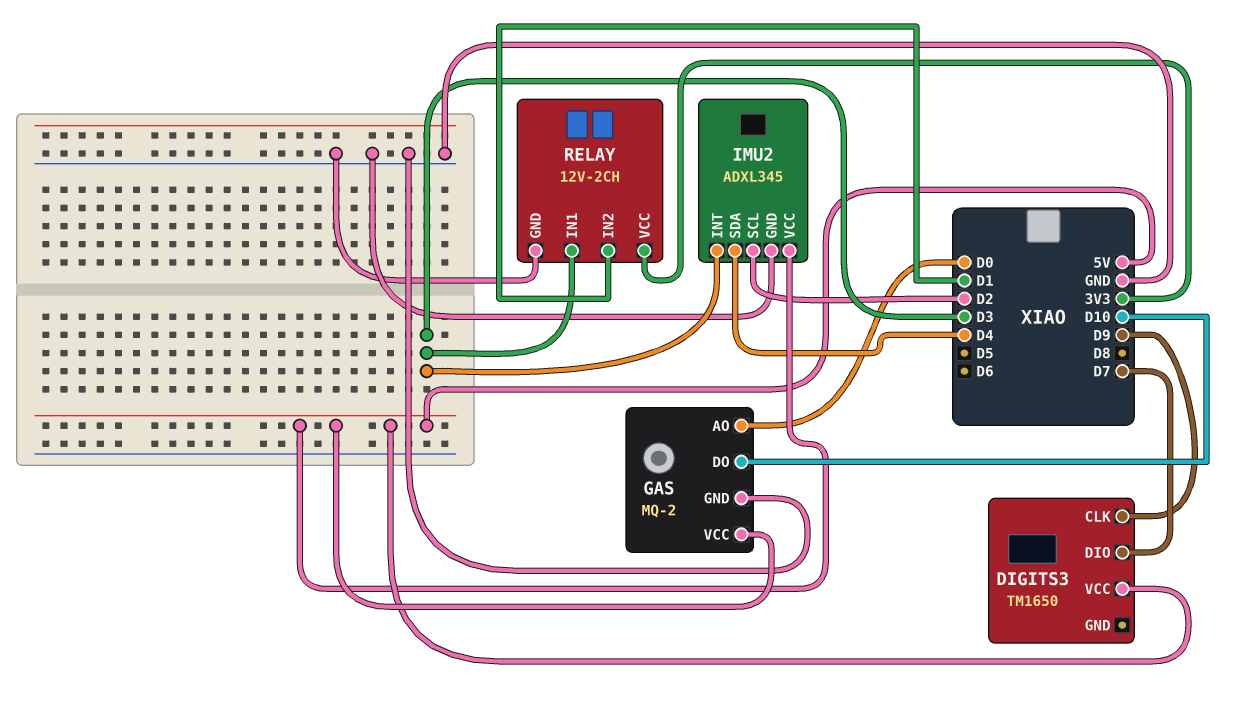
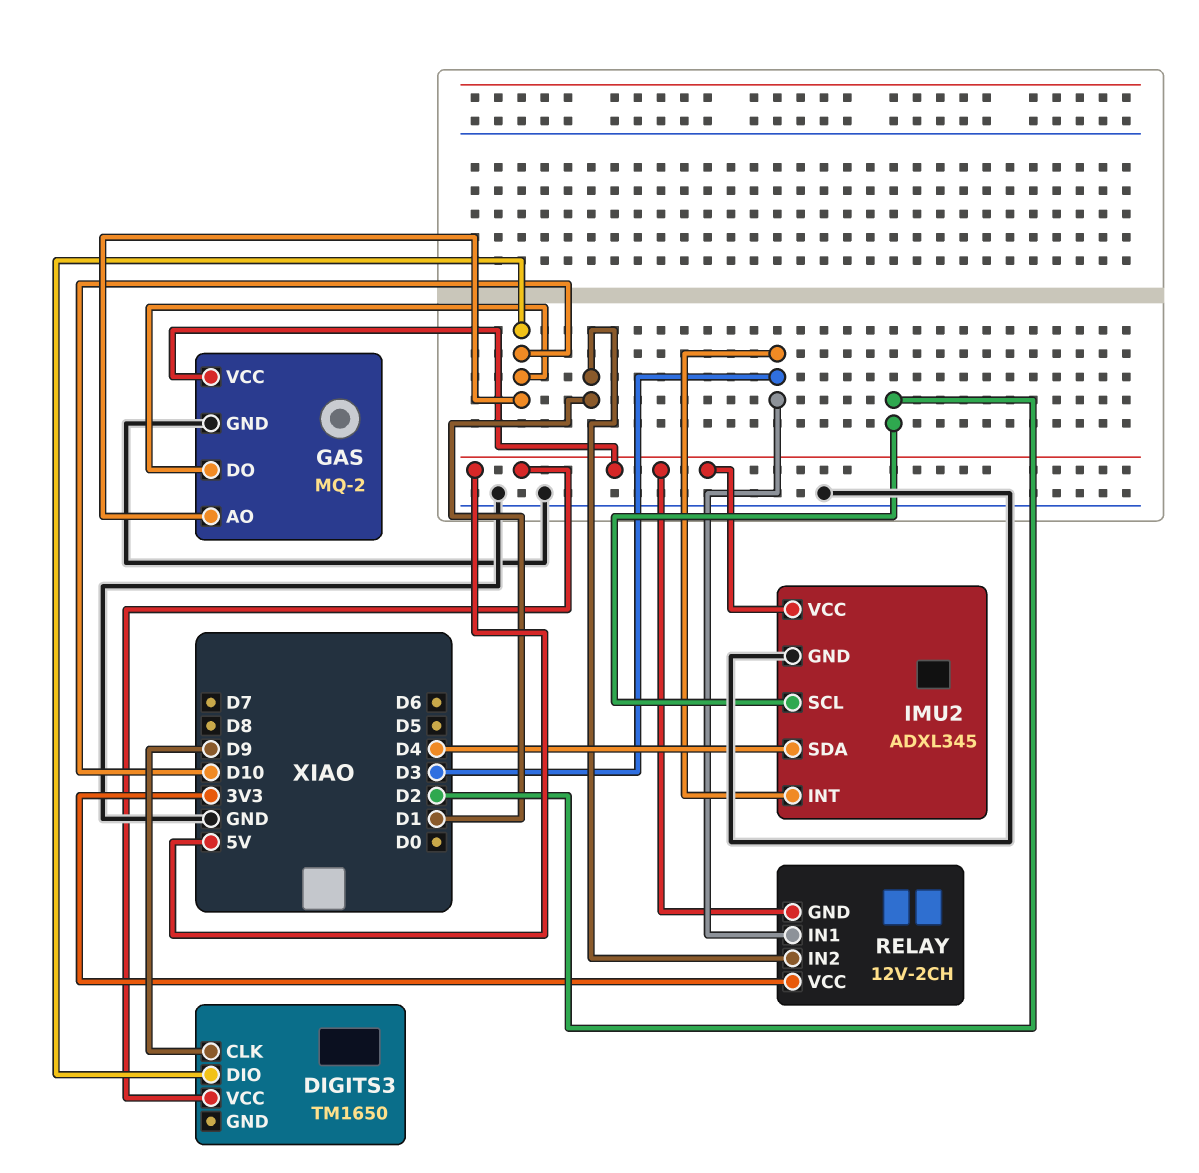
DIGITS3 pin DIO: D7 -> D10
GAS pin AO: D0 -> D10
RELAY pin GND: GND -> 5V

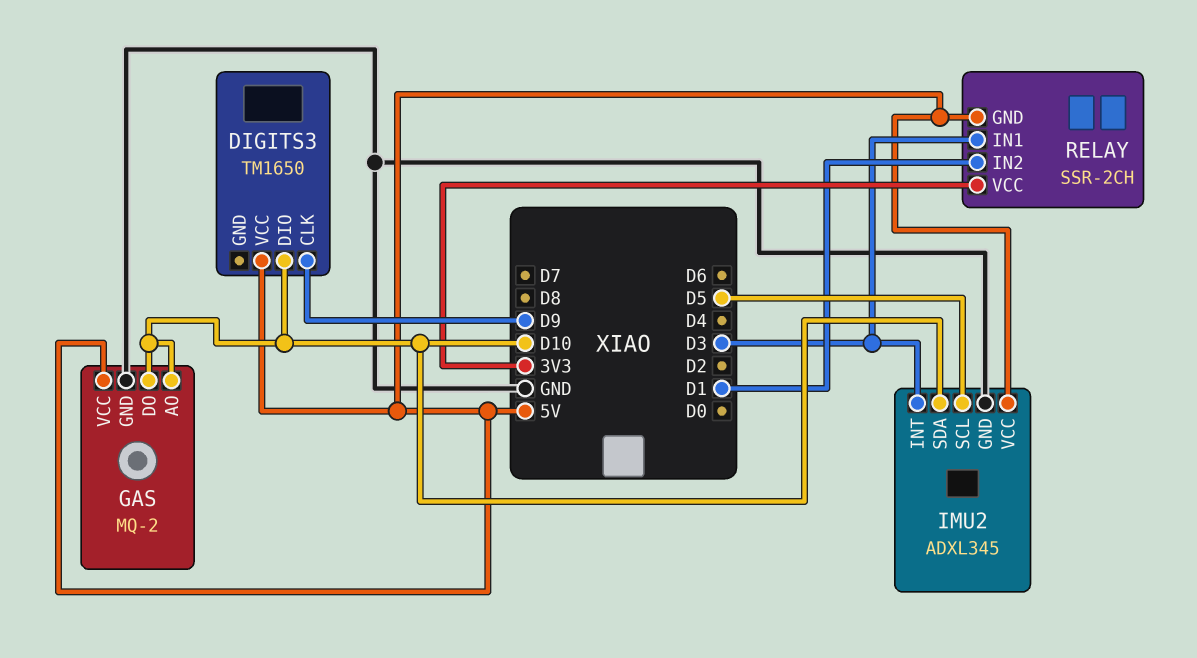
IMU2 pin SCL: D2 -> D5
IMU2 pin SDA: D4 -> D10
RELAY: 12V-2CH -> SSR-2CH

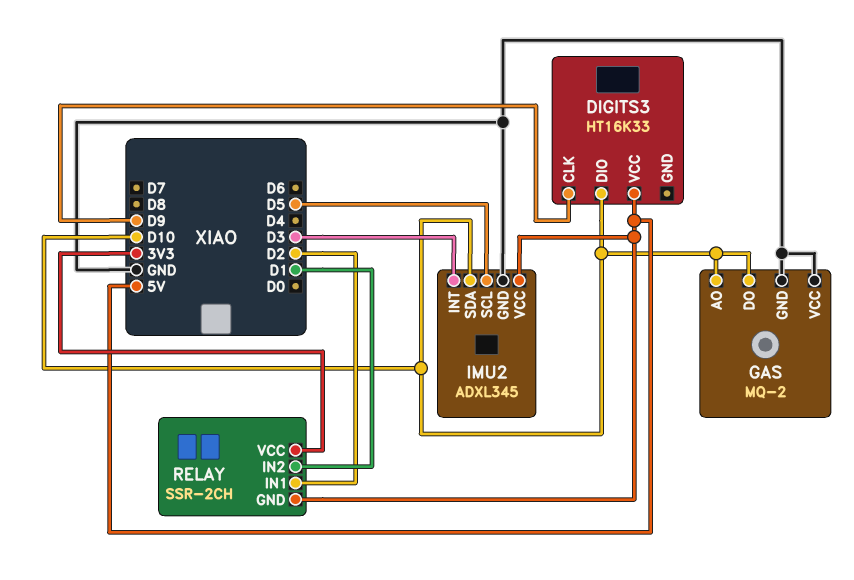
DIGITS3: TM1650 -> HT16K33
GAS pin VCC: 5V -> GND
RELAY pin IN1: D3 -> D2

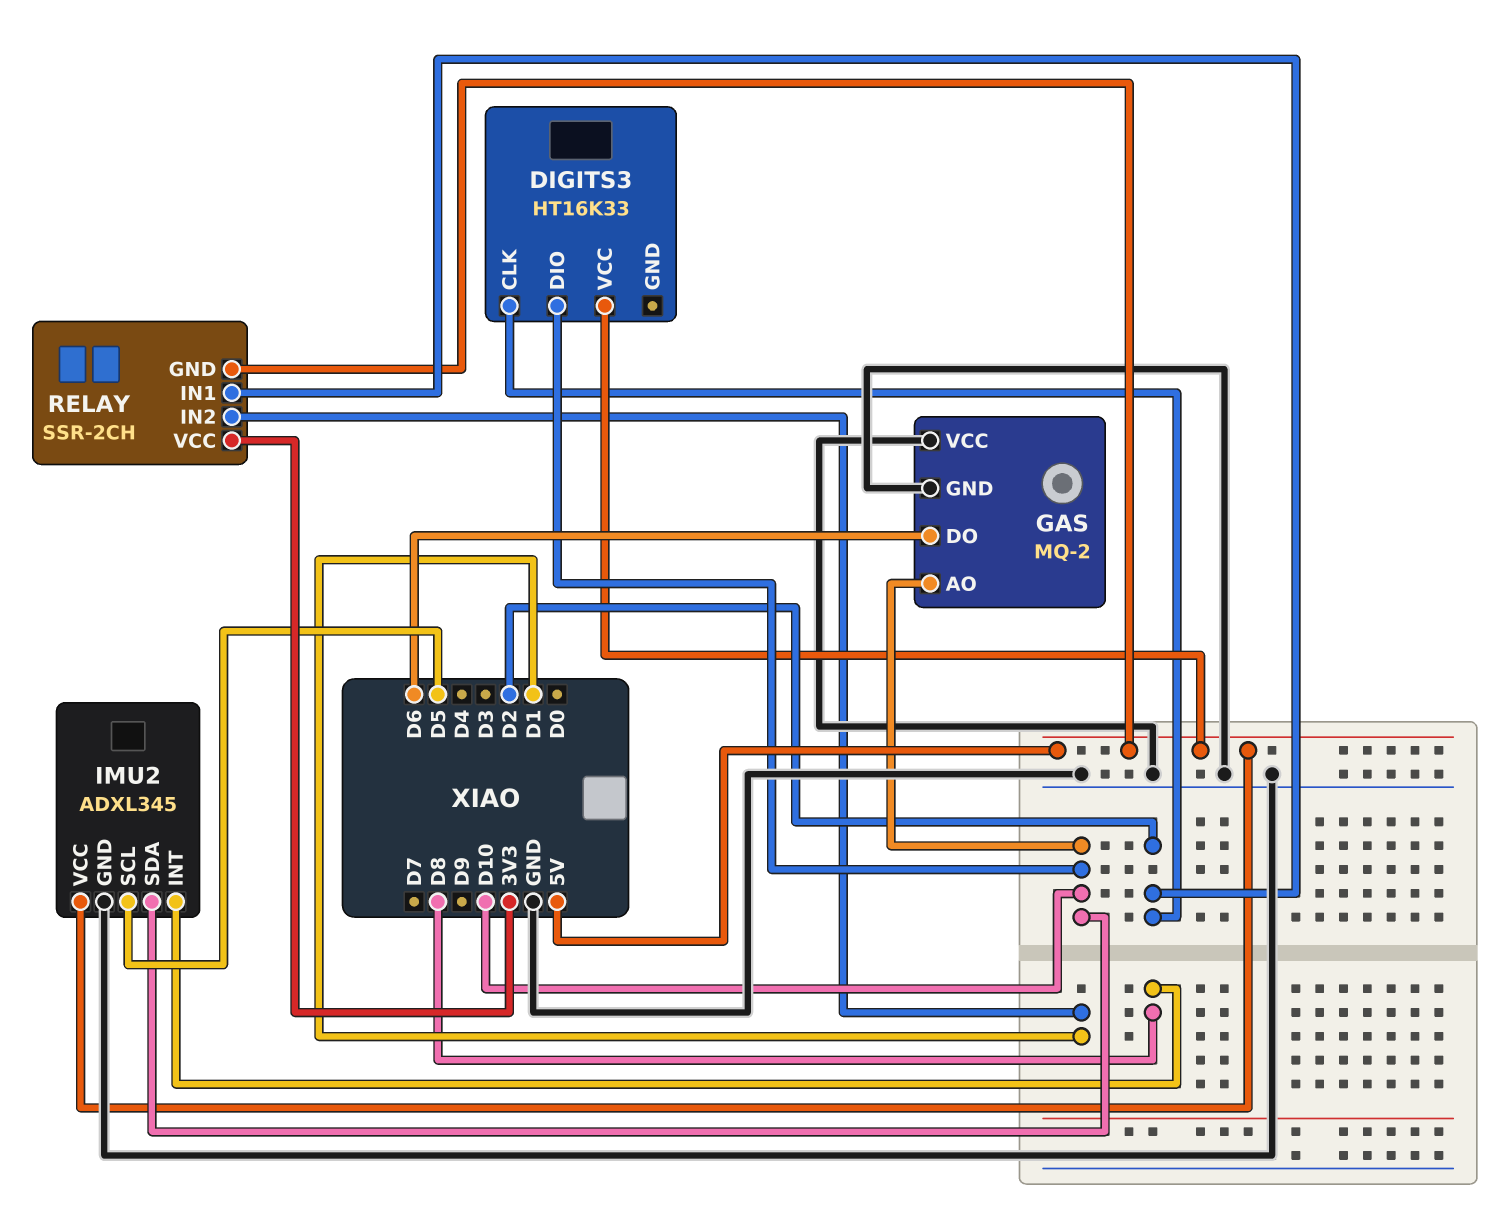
DIGITS3 pin CLK: D9 -> D2
GAS pin DO: D10 -> D6
IMU2 pin INT: D3 -> D8

